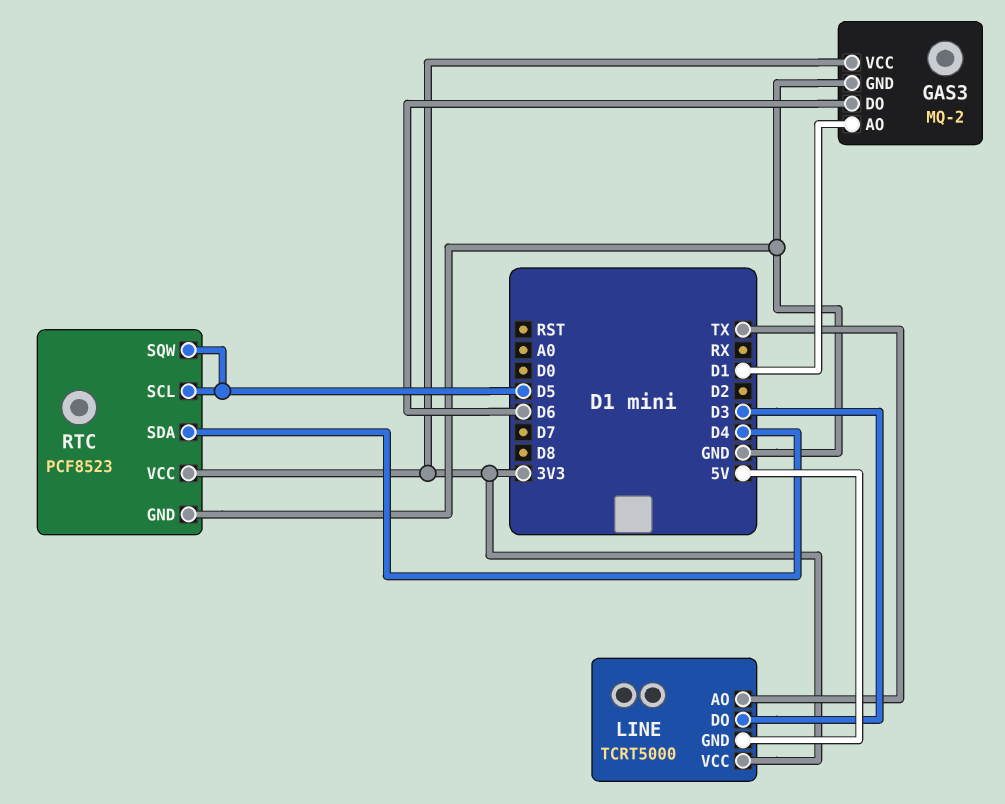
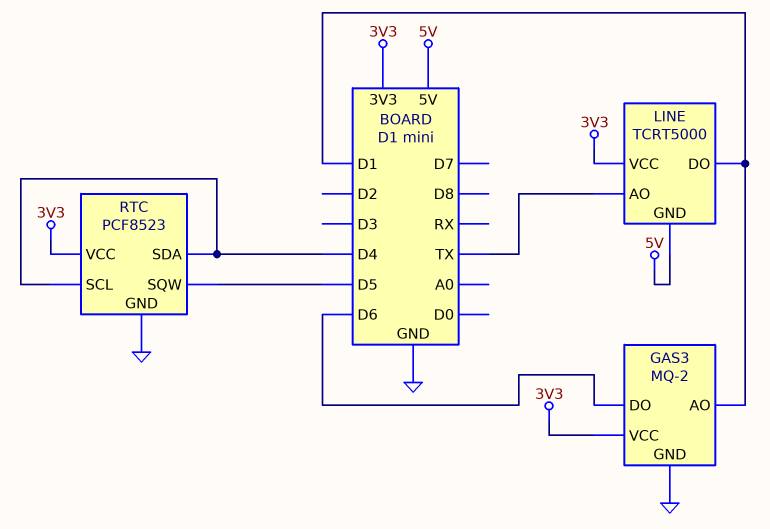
LINE pin DO: D3 -> D1
RTC pin SCL: D5 -> D4

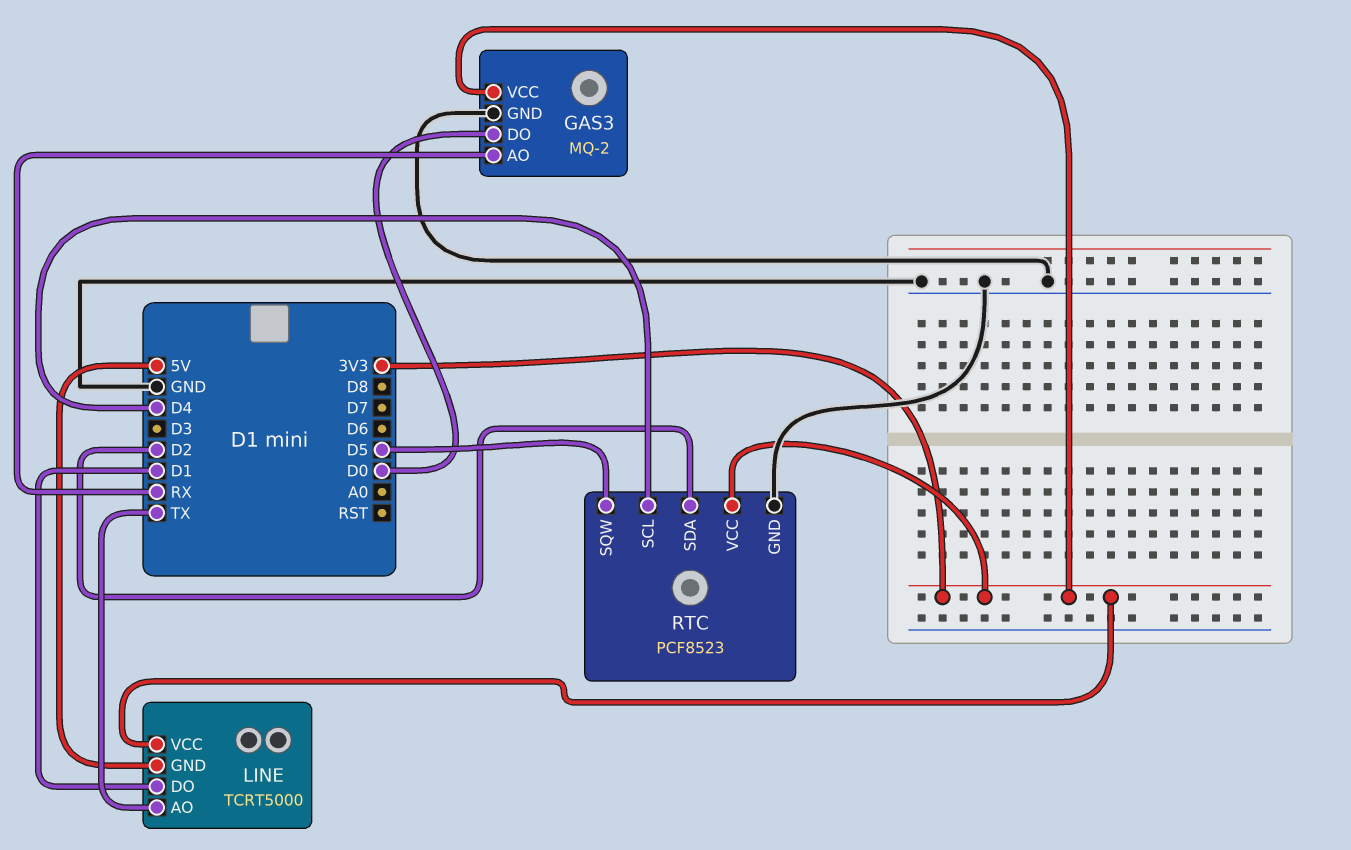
GAS3 pin AO: D1 -> RX
GAS3 pin DO: D6 -> D0
RTC pin SDA: D4 -> D2

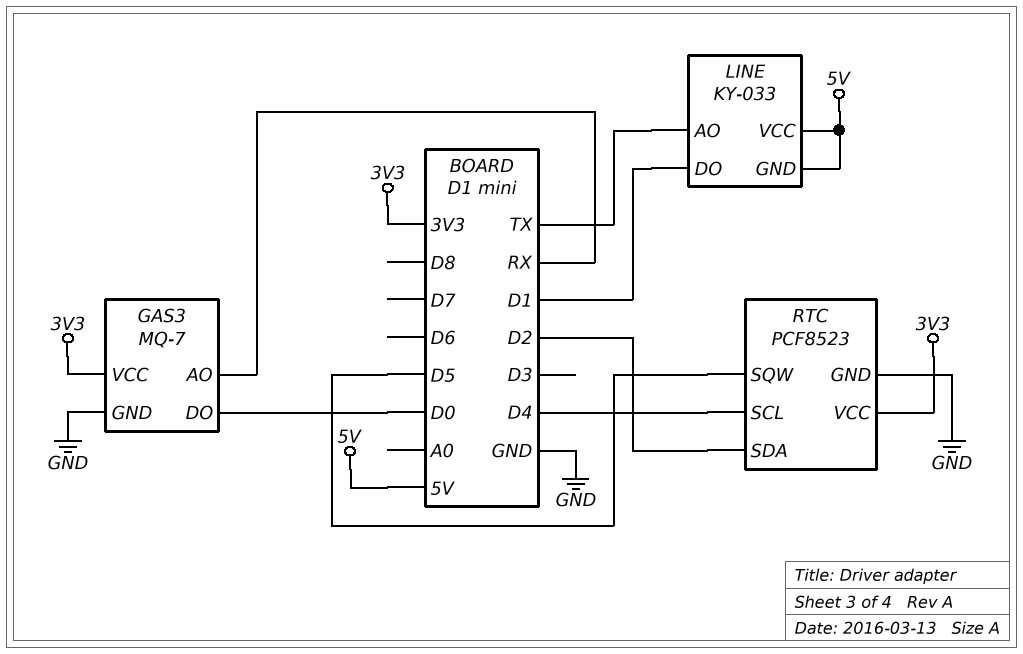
GAS3: MQ-2 -> MQ-7
LINE: TCRT5000 -> KY-033
LINE pin VCC: 3V3 -> 5V

